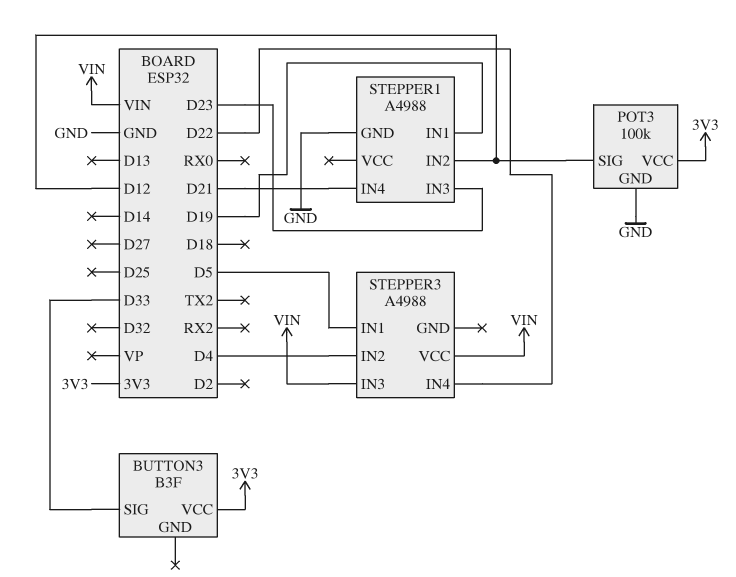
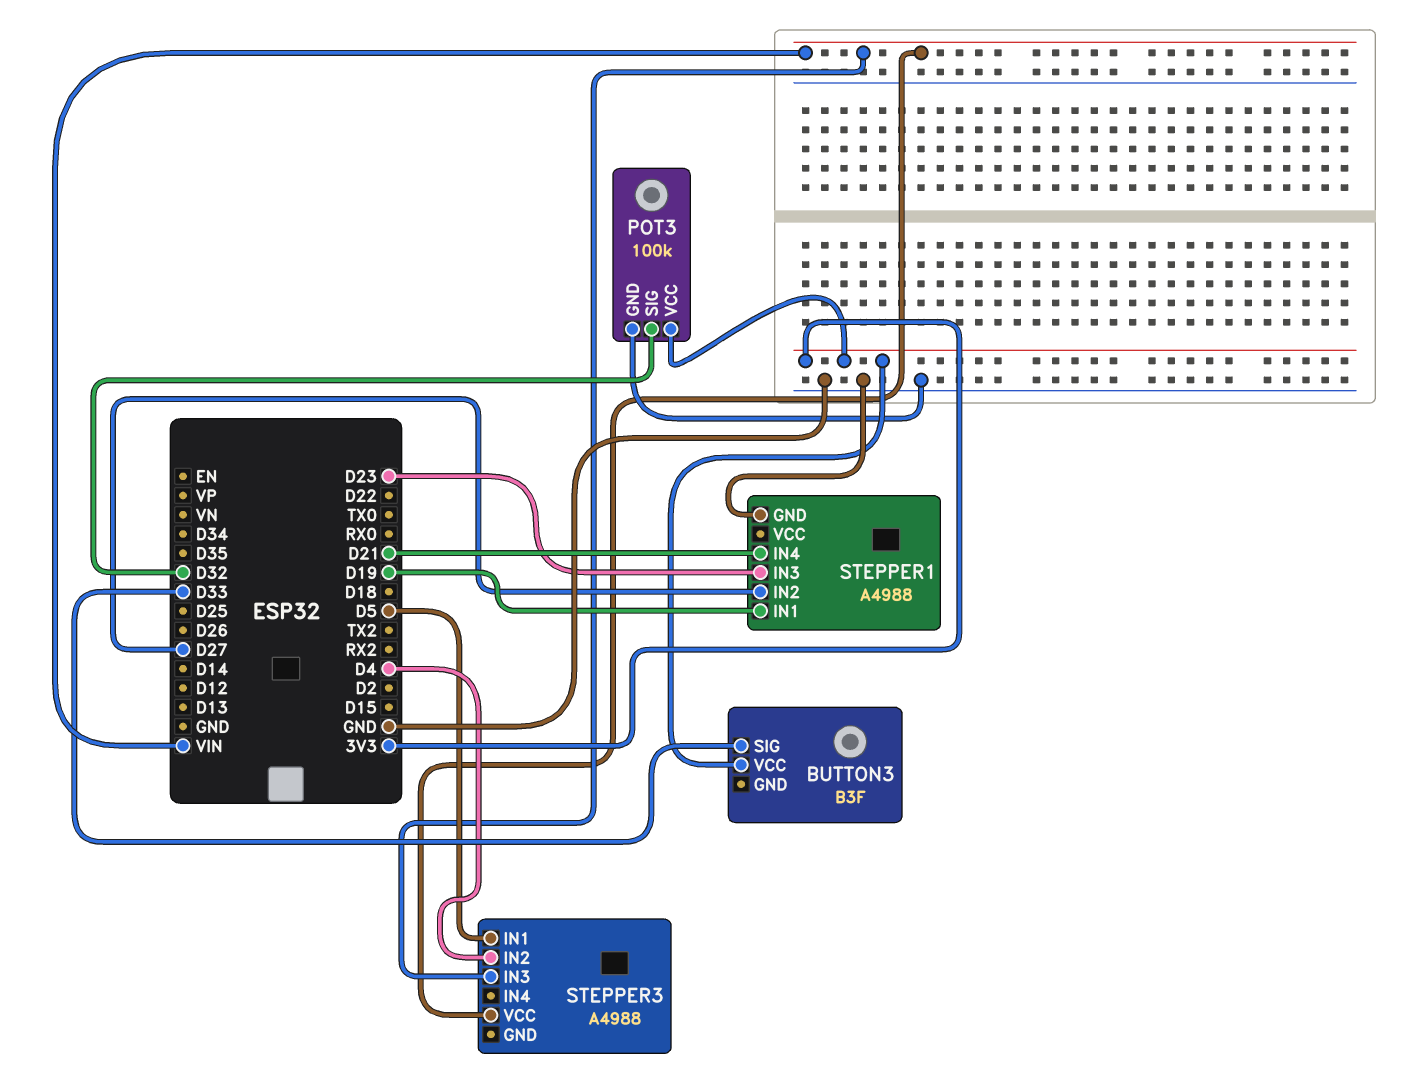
POT3 pin SIG: D12 -> D32
STEPPER1 pin IN2: D12 -> D27
STEPPER3 pin IN4: D22 -> none

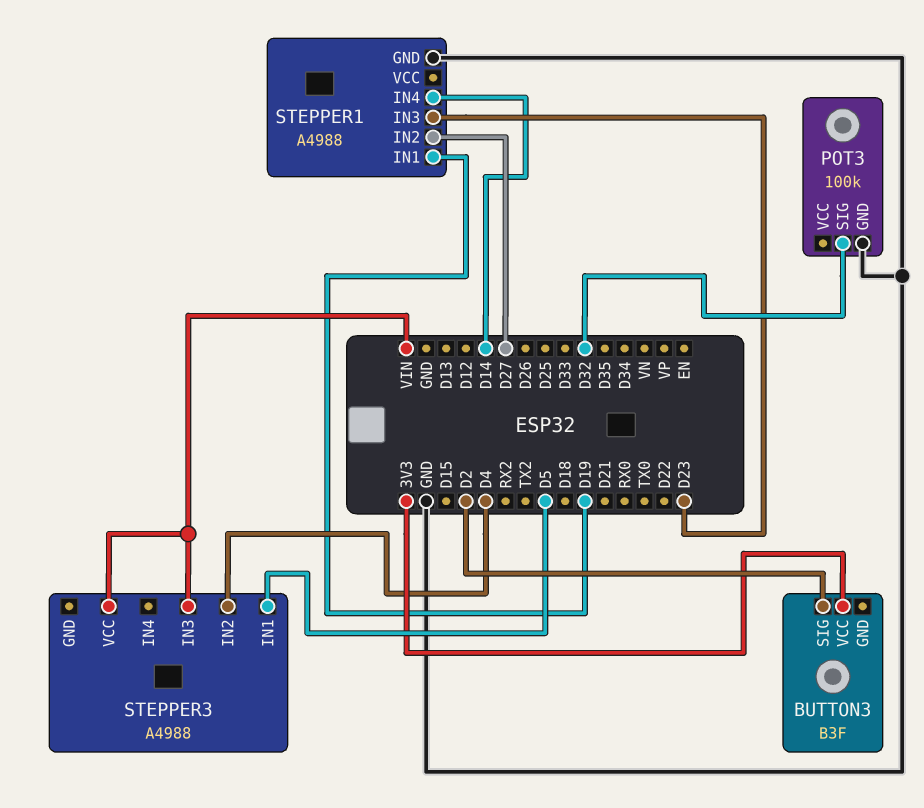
BUTTON3 pin SIG: D33 -> D2
POT3 pin VCC: 3V3 -> none
STEPPER1 pin IN4: D21 -> D14

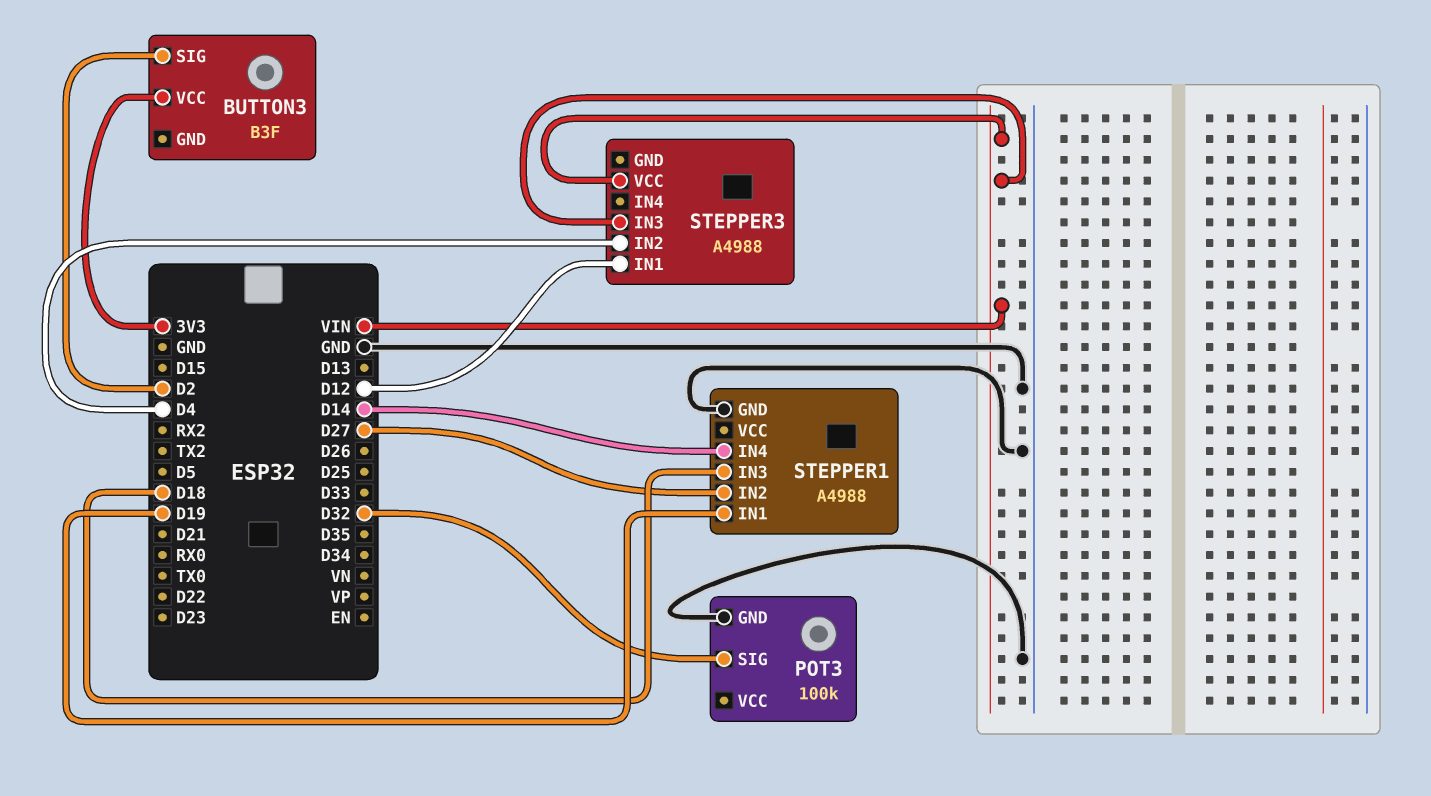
STEPPER1 pin IN3: D23 -> D18
STEPPER3 pin IN1: D5 -> D12

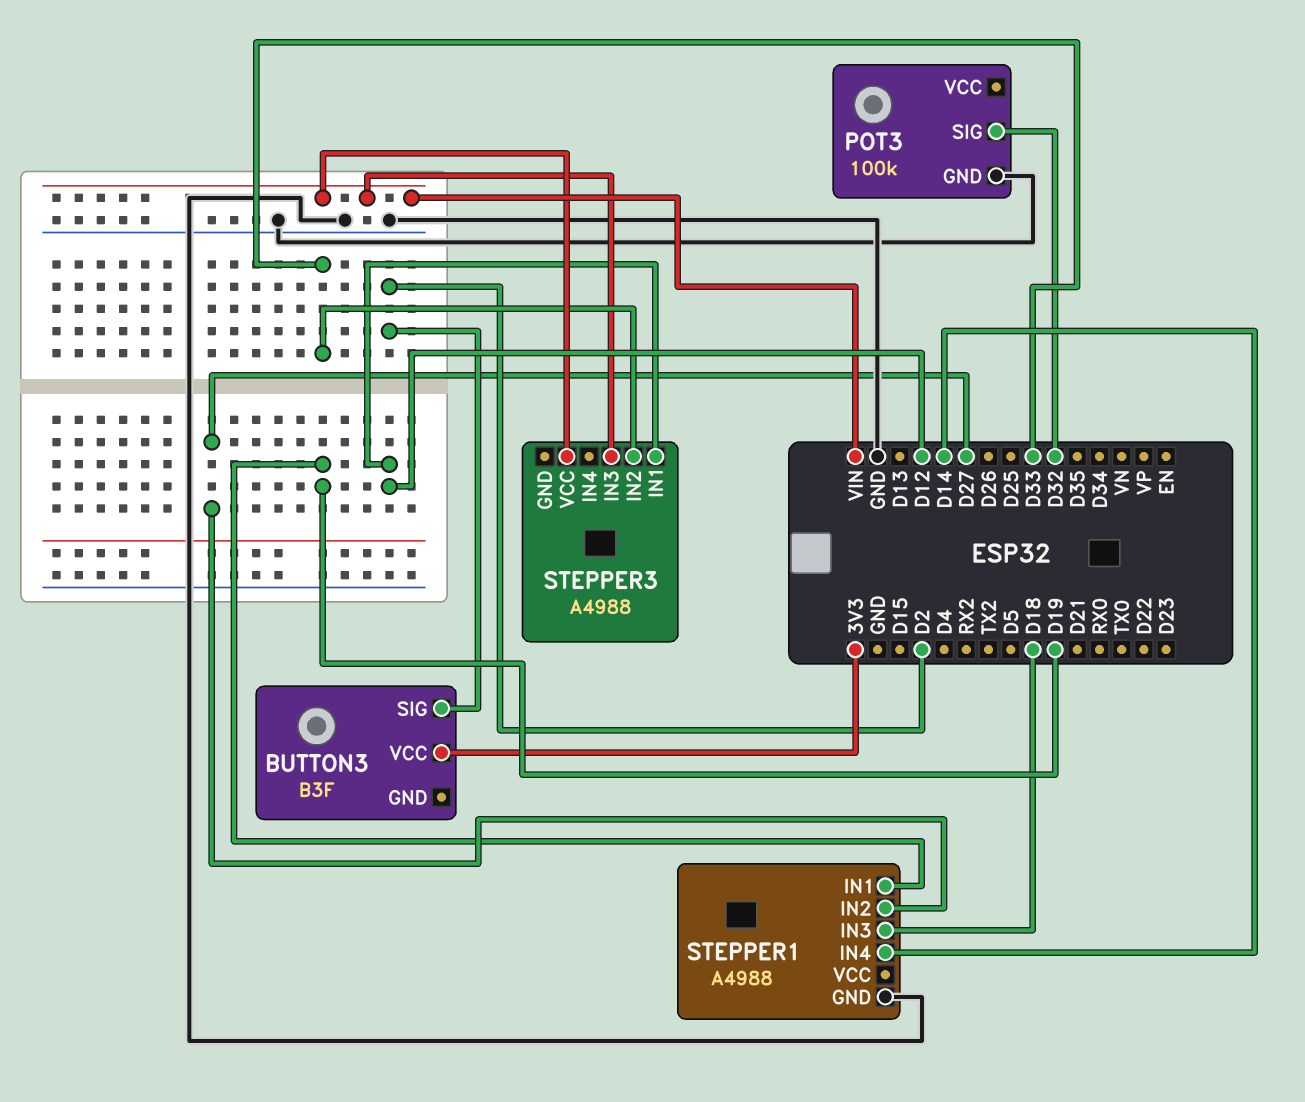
STEPPER3 pin IN2: D4 -> D33

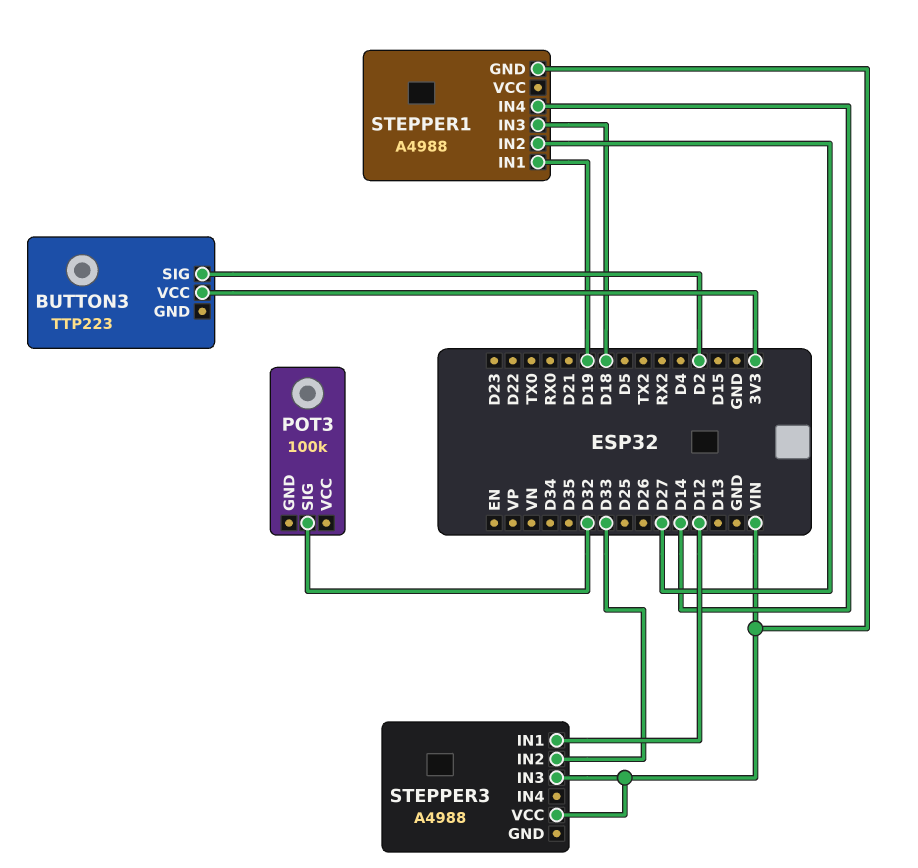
BUTTON3: B3F -> TTP223
POT3 pin GND: GND -> none
STEPPER1 pin GND: GND -> VIN

